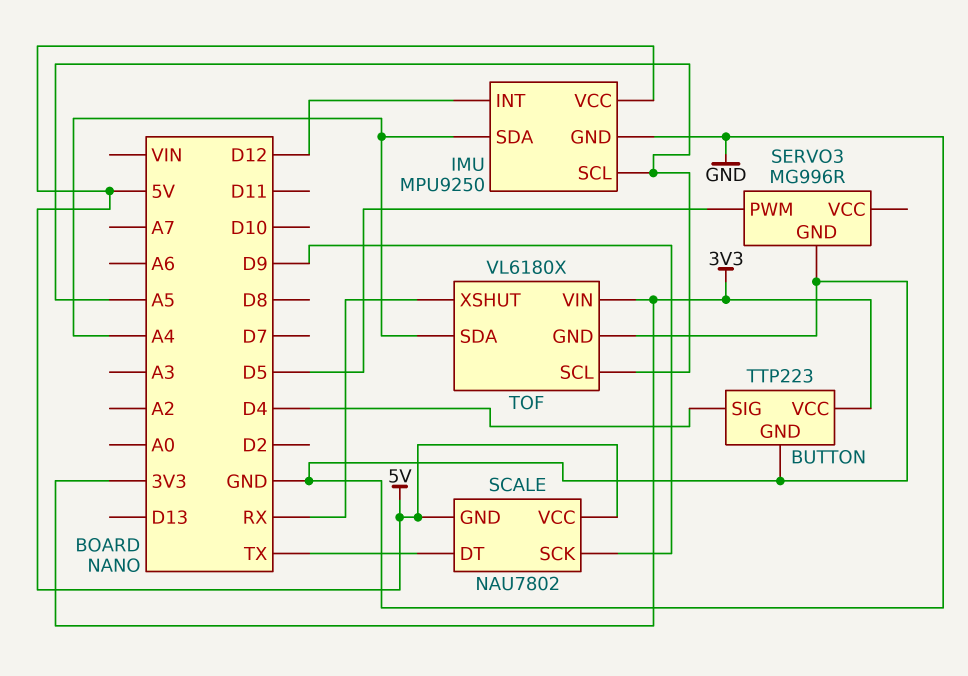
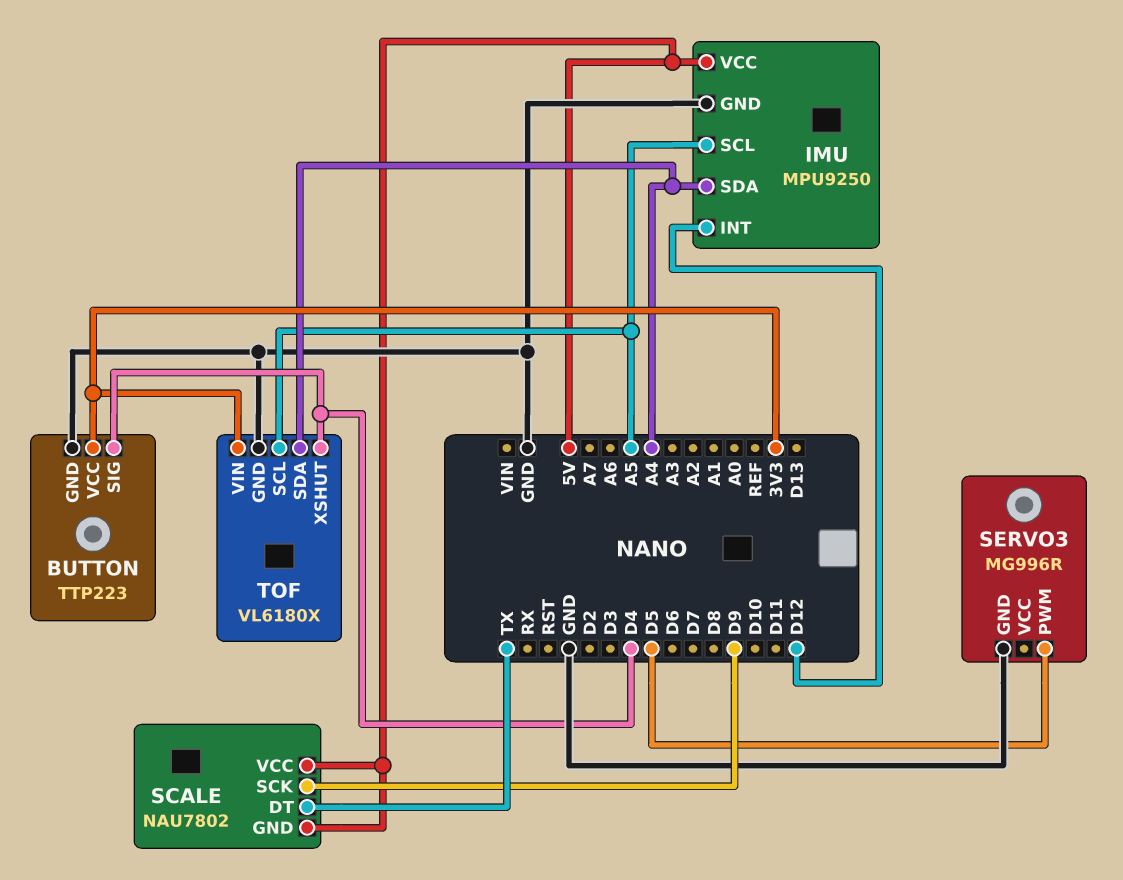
TOF pin XSHUT: RX -> D4

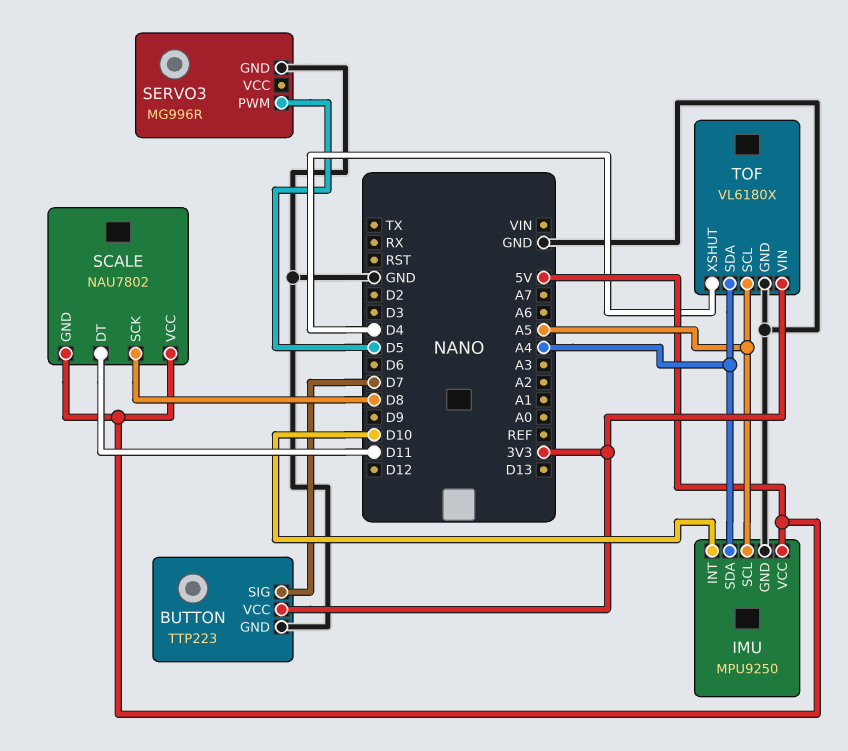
BUTTON pin SIG: D4 -> D7
IMU pin INT: D12 -> D10
SCALE pin DT: TX -> D11
SCALE pin SCK: D9 -> D8

